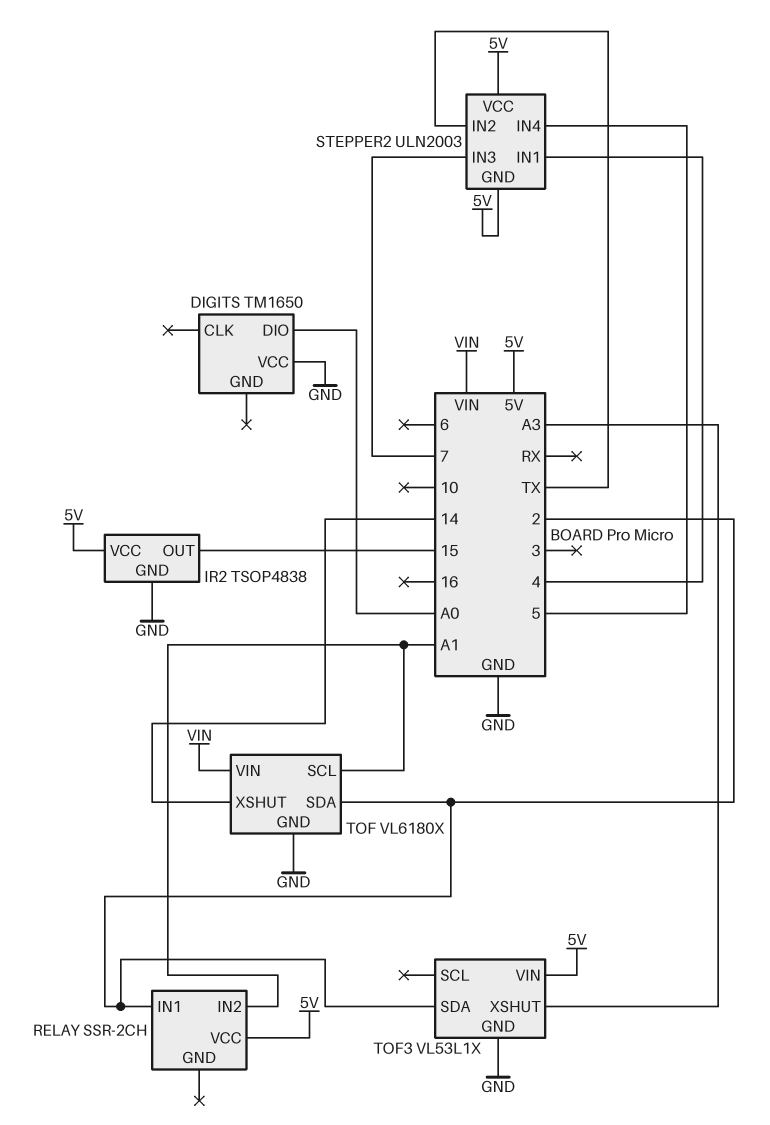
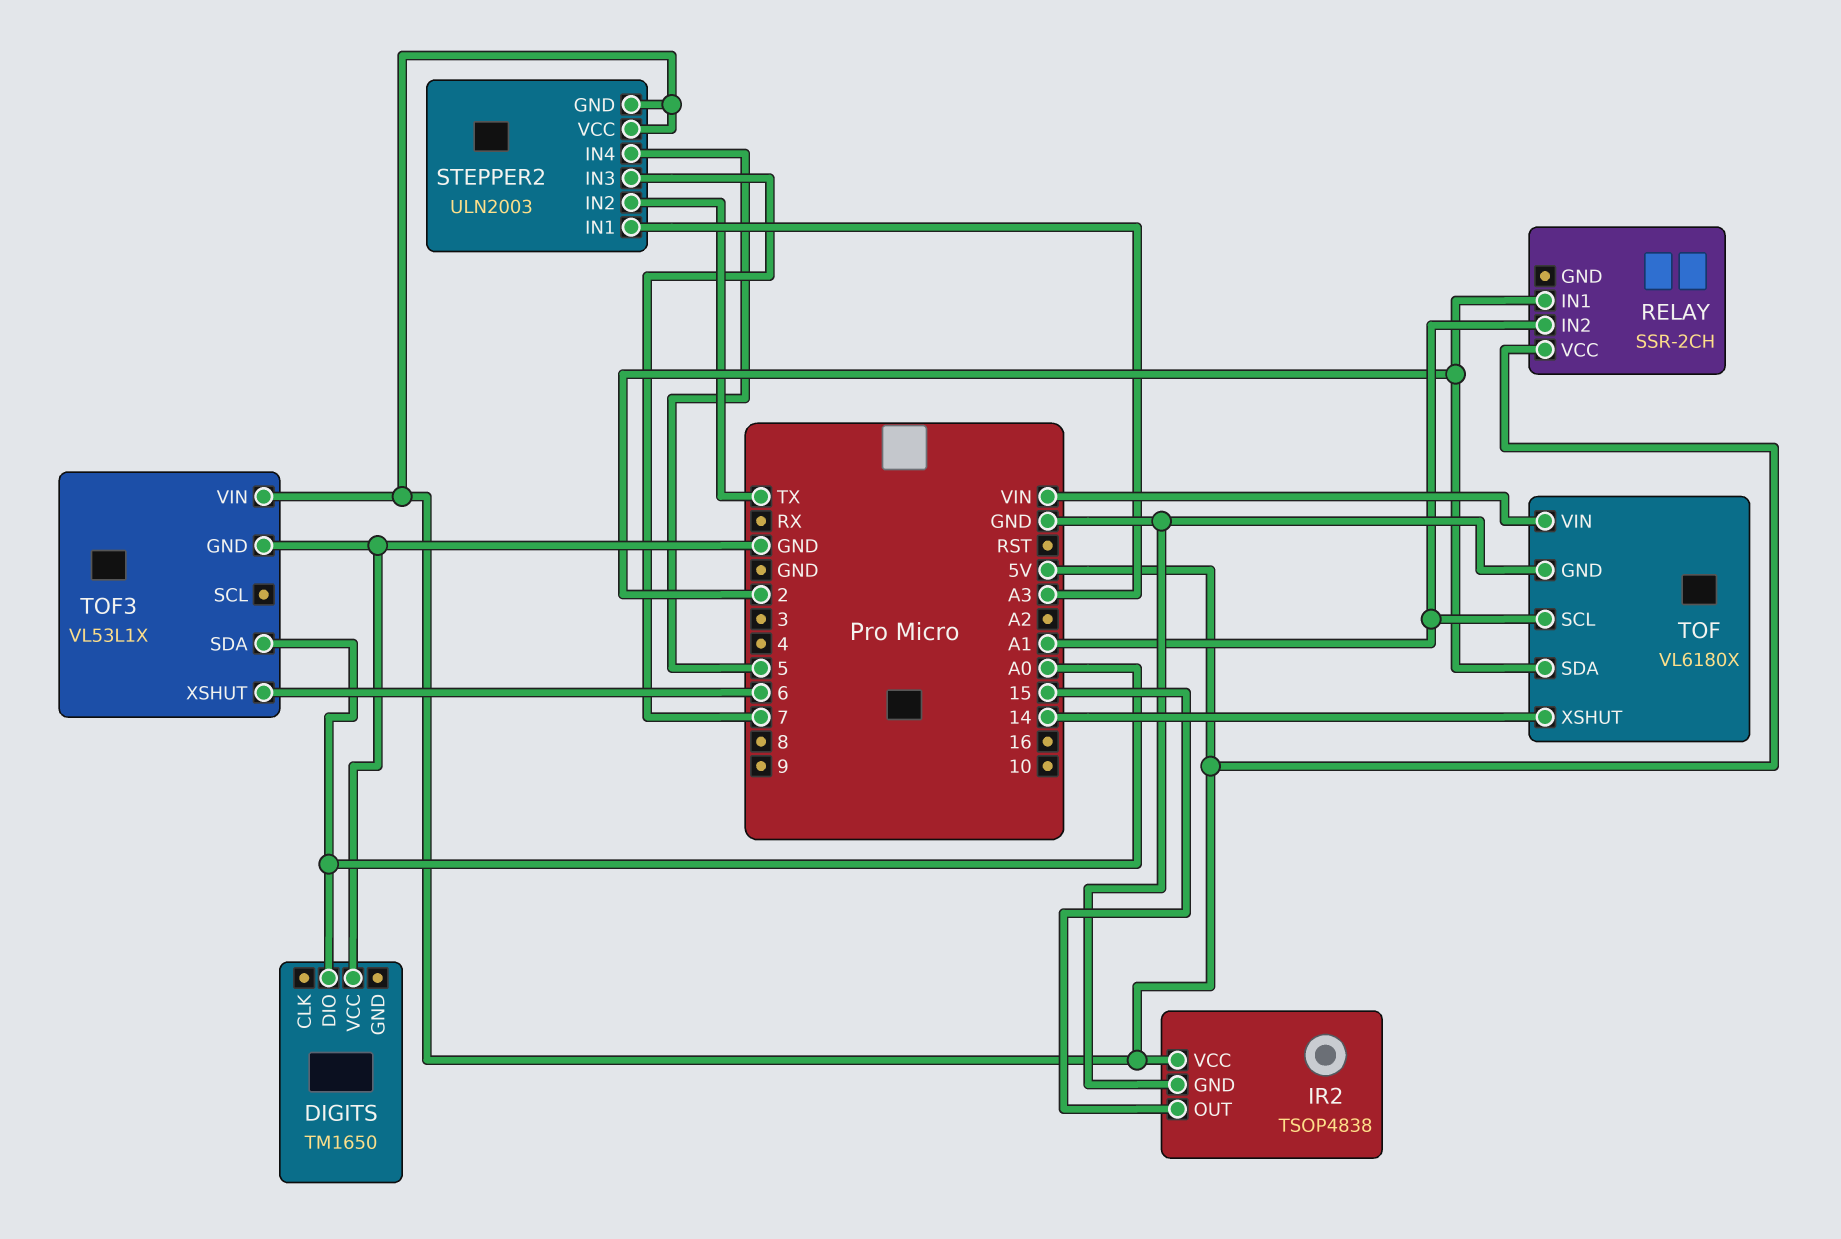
STEPPER2 pin IN1: 4 -> A3
TOF3 pin SDA: 2 -> A0
TOF3 pin XSHUT: A3 -> 6

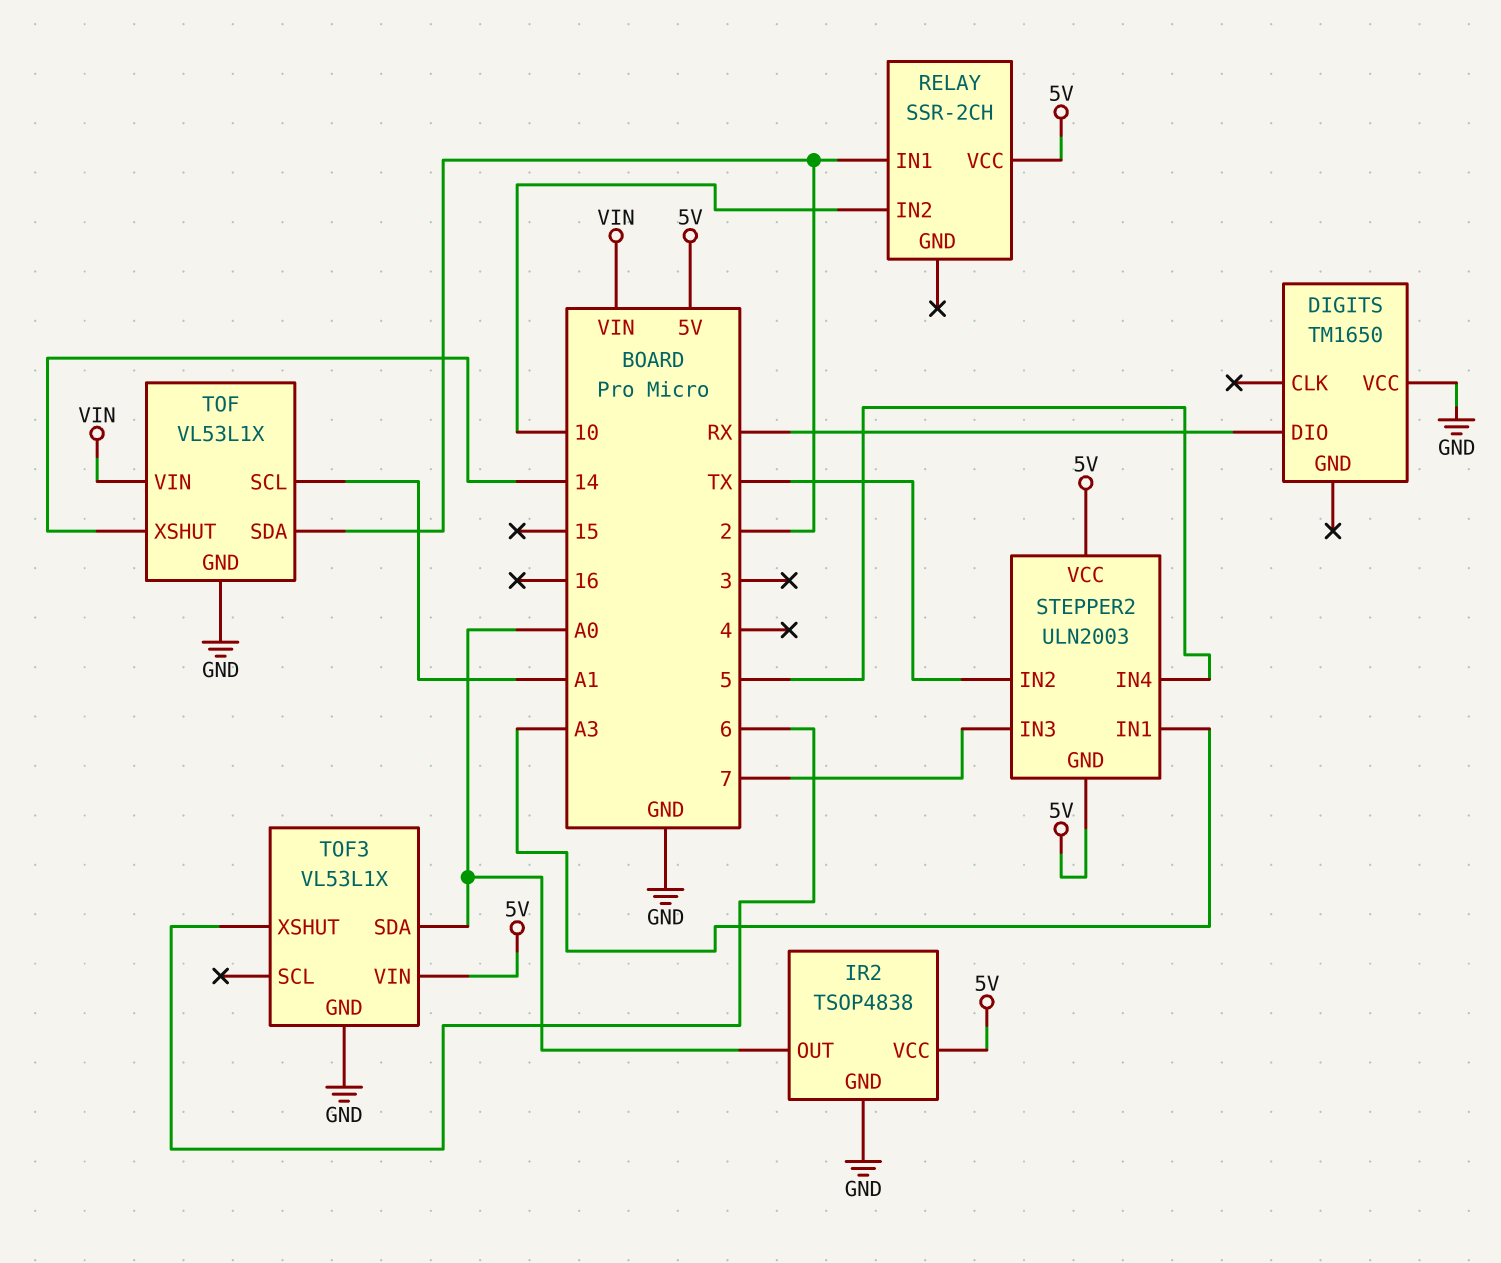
DIGITS pin DIO: A0 -> RX
IR2 pin OUT: 15 -> A0
RELAY pin IN2: A1 -> 10
TOF: VL6180X -> VL53L1X

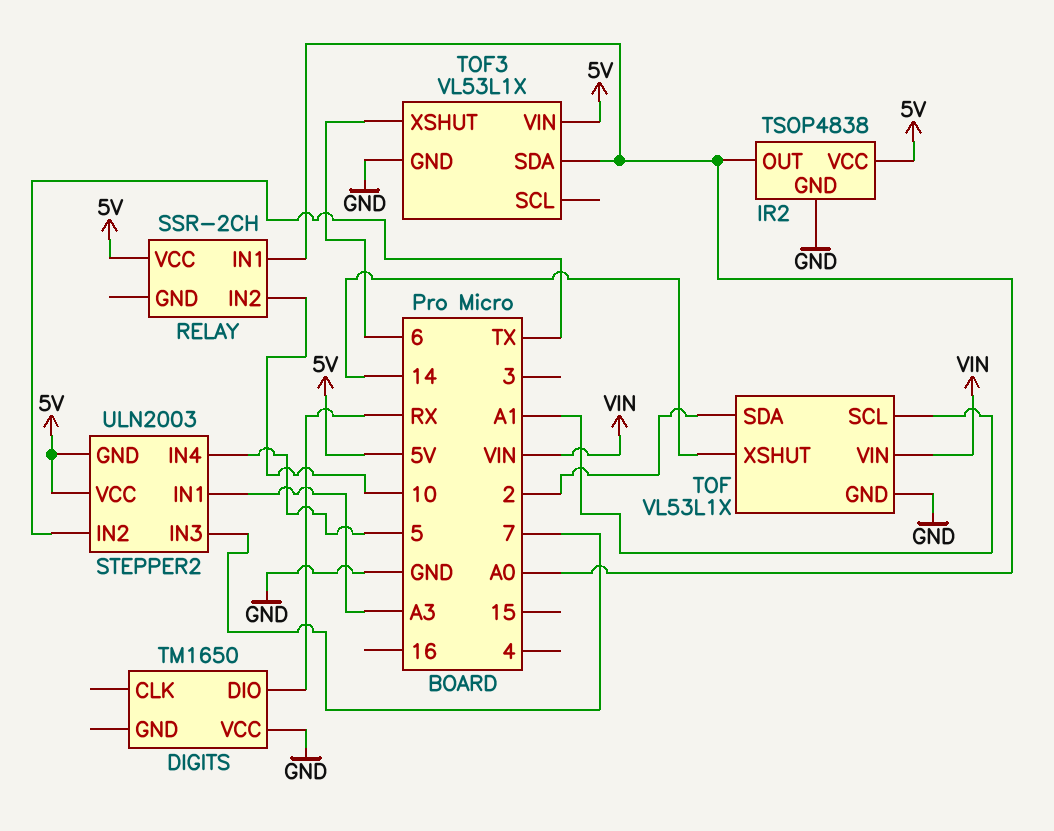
RELAY pin IN1: 2 -> A0

